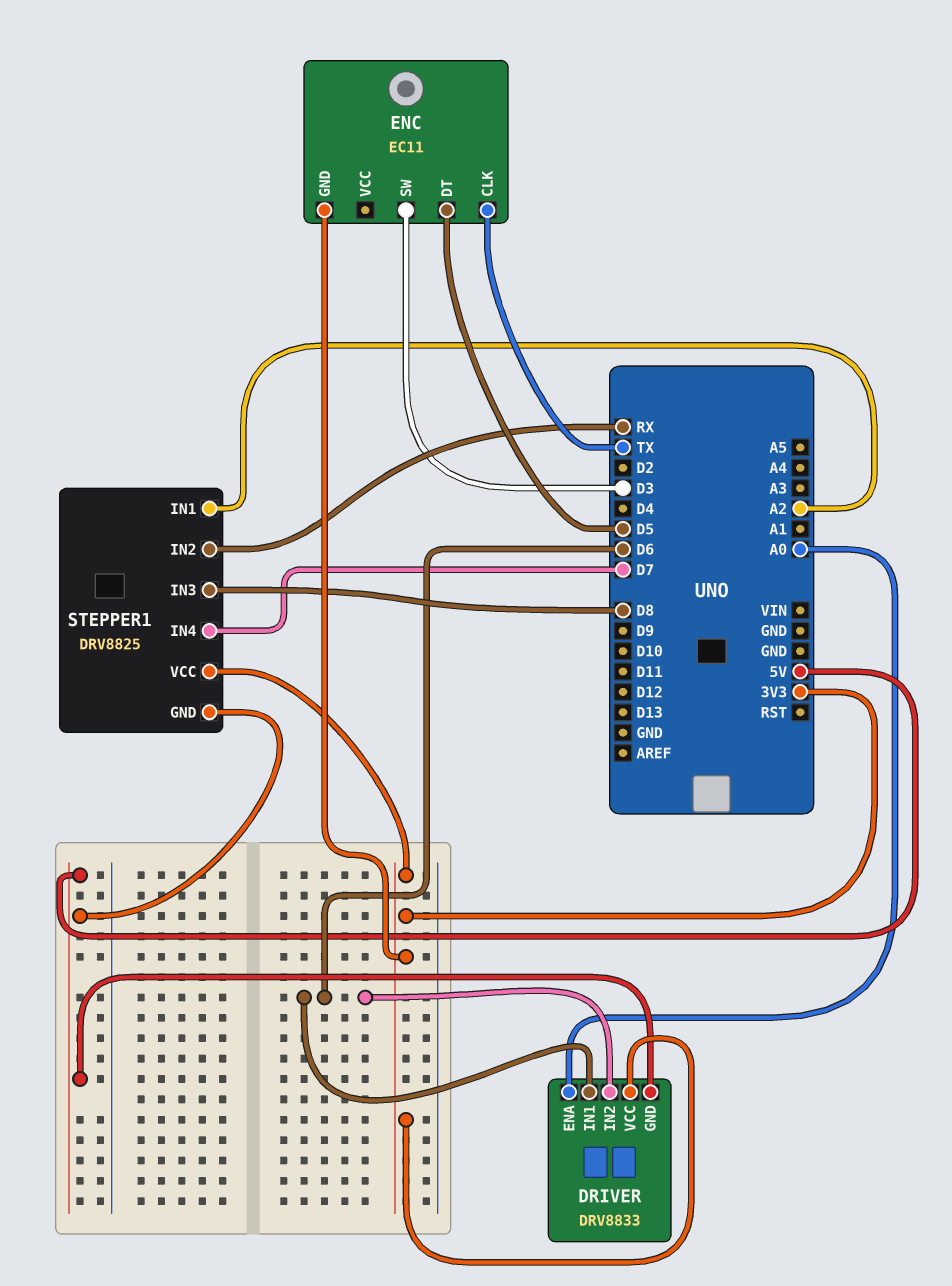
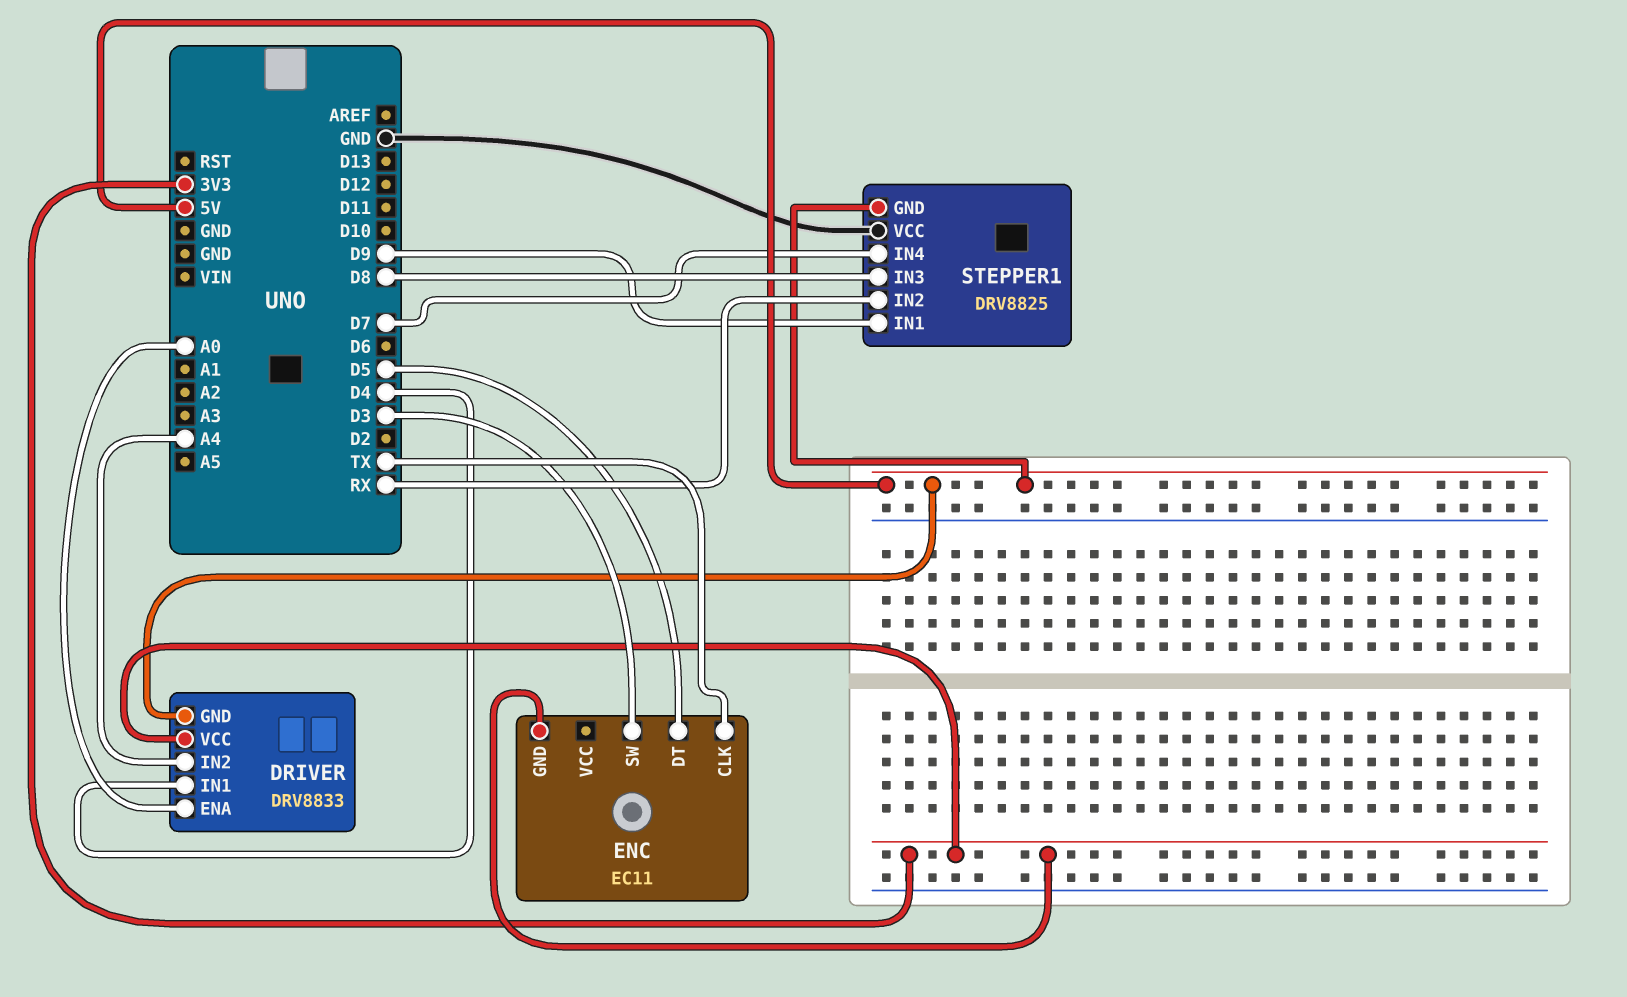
DRIVER pin IN1: D6 -> D4
DRIVER pin IN2: D6 -> A4
STEPPER1 pin IN1: A2 -> D9
STEPPER1 pin VCC: 3V3 -> GND

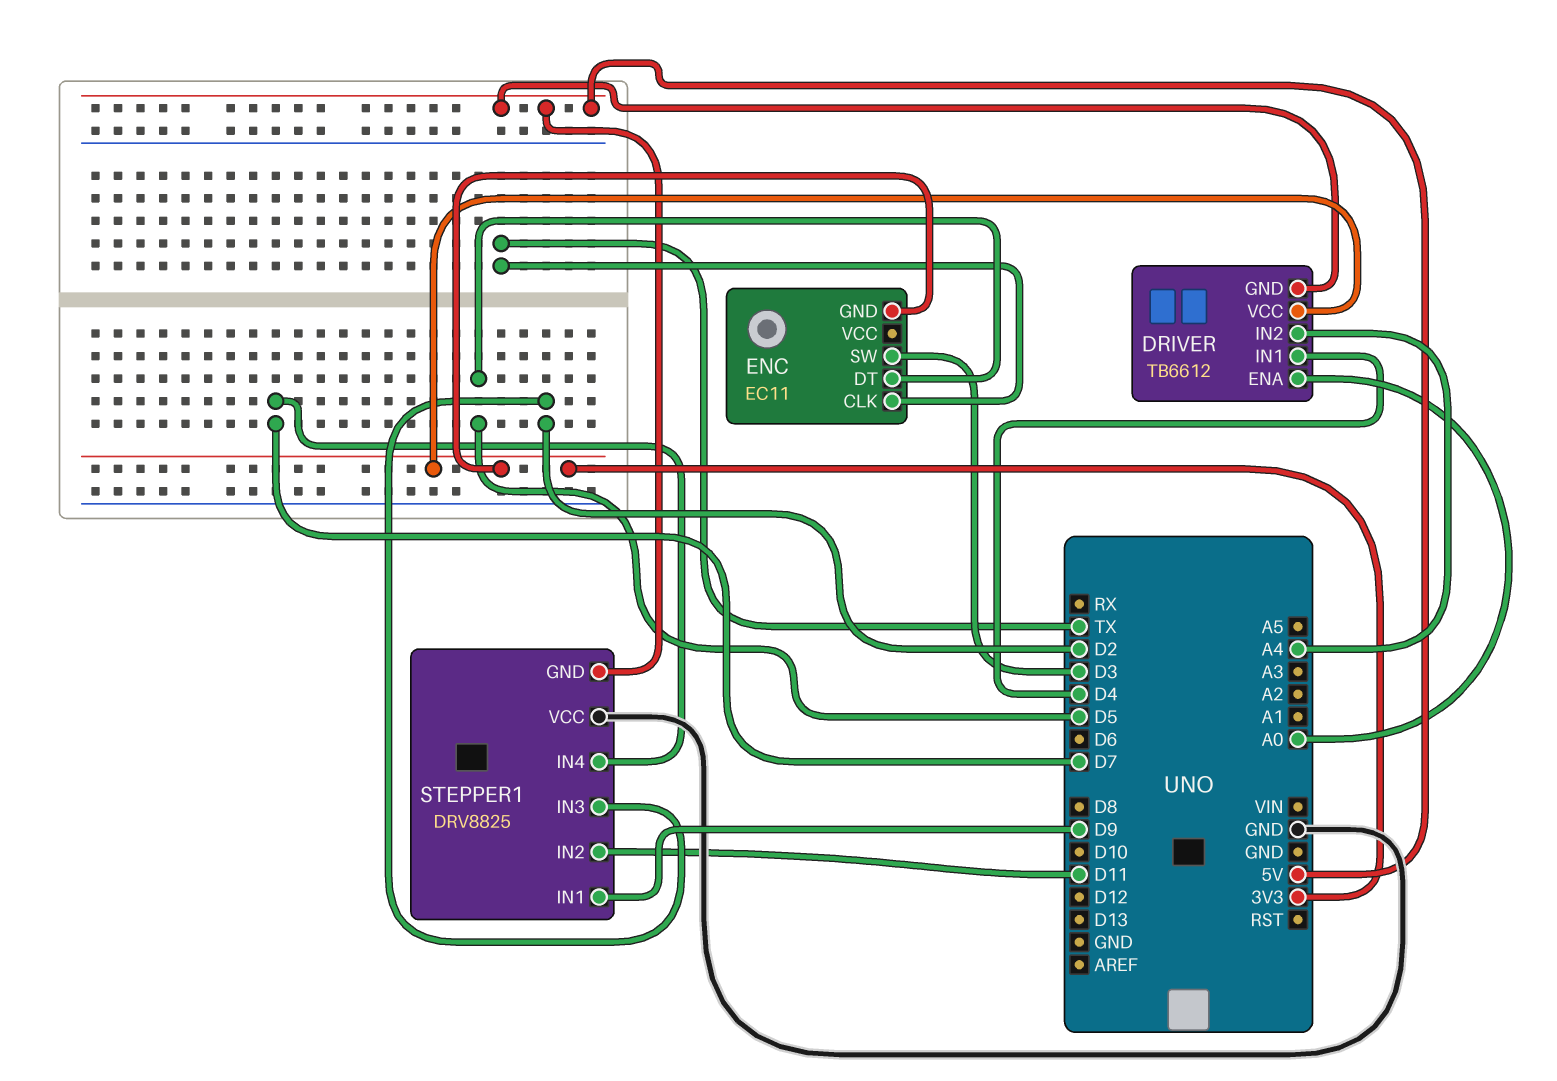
DRIVER: DRV8833 -> TB6612
STEPPER1 pin IN2: RX -> D11
STEPPER1 pin IN3: D8 -> D2

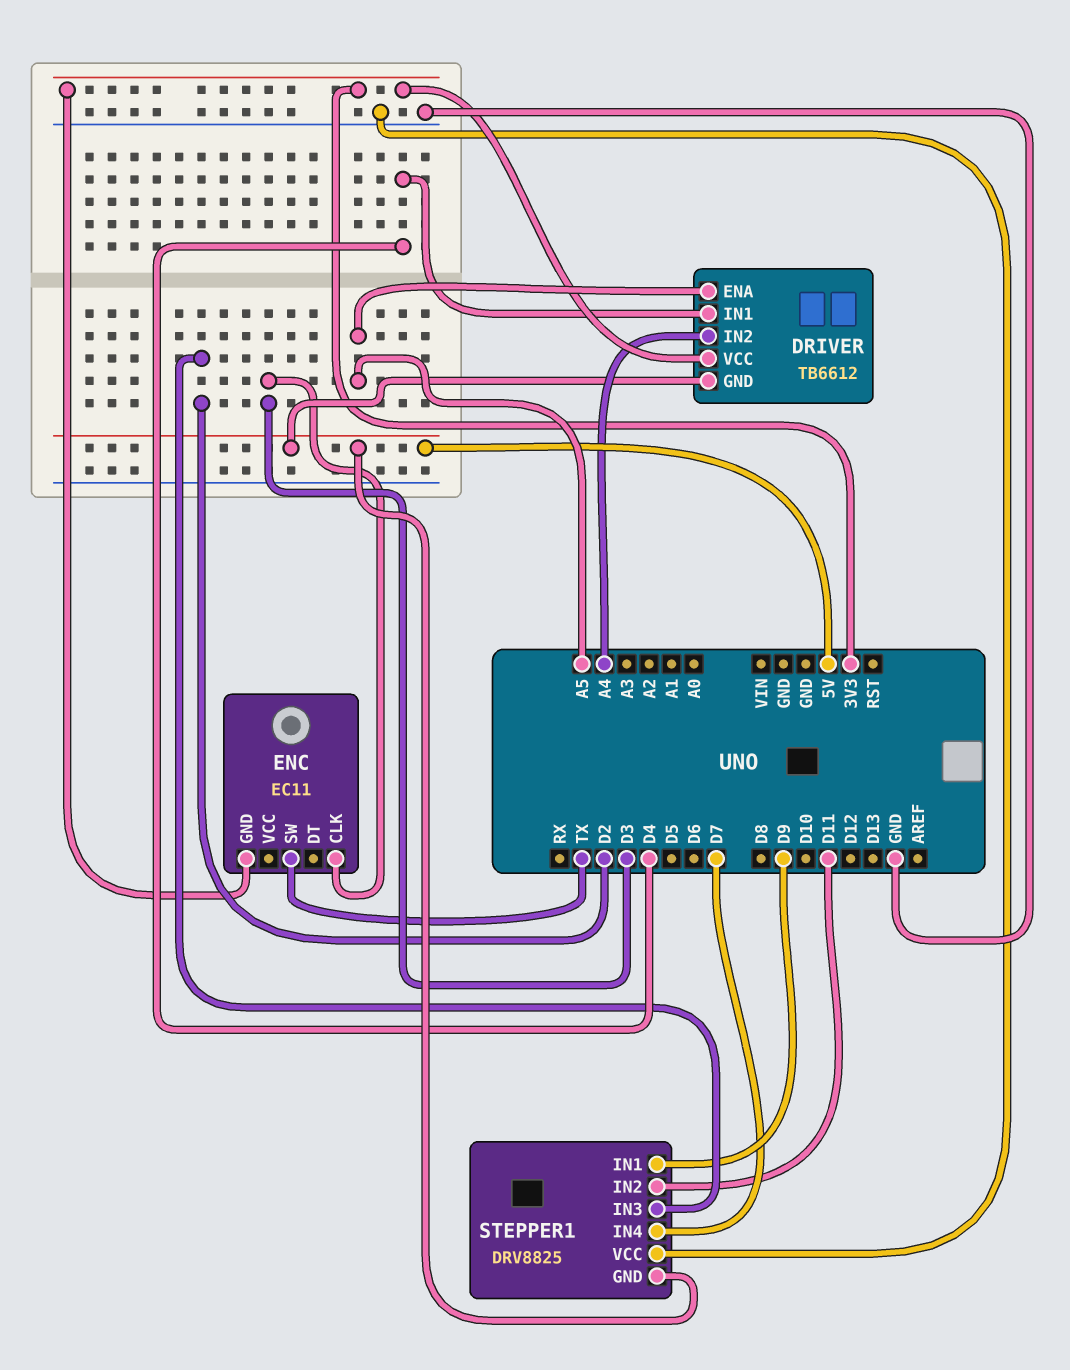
DRIVER pin ENA: A0 -> A5
ENC pin CLK: TX -> D3
ENC pin DT: D5 -> none
ENC pin SW: D3 -> TX

